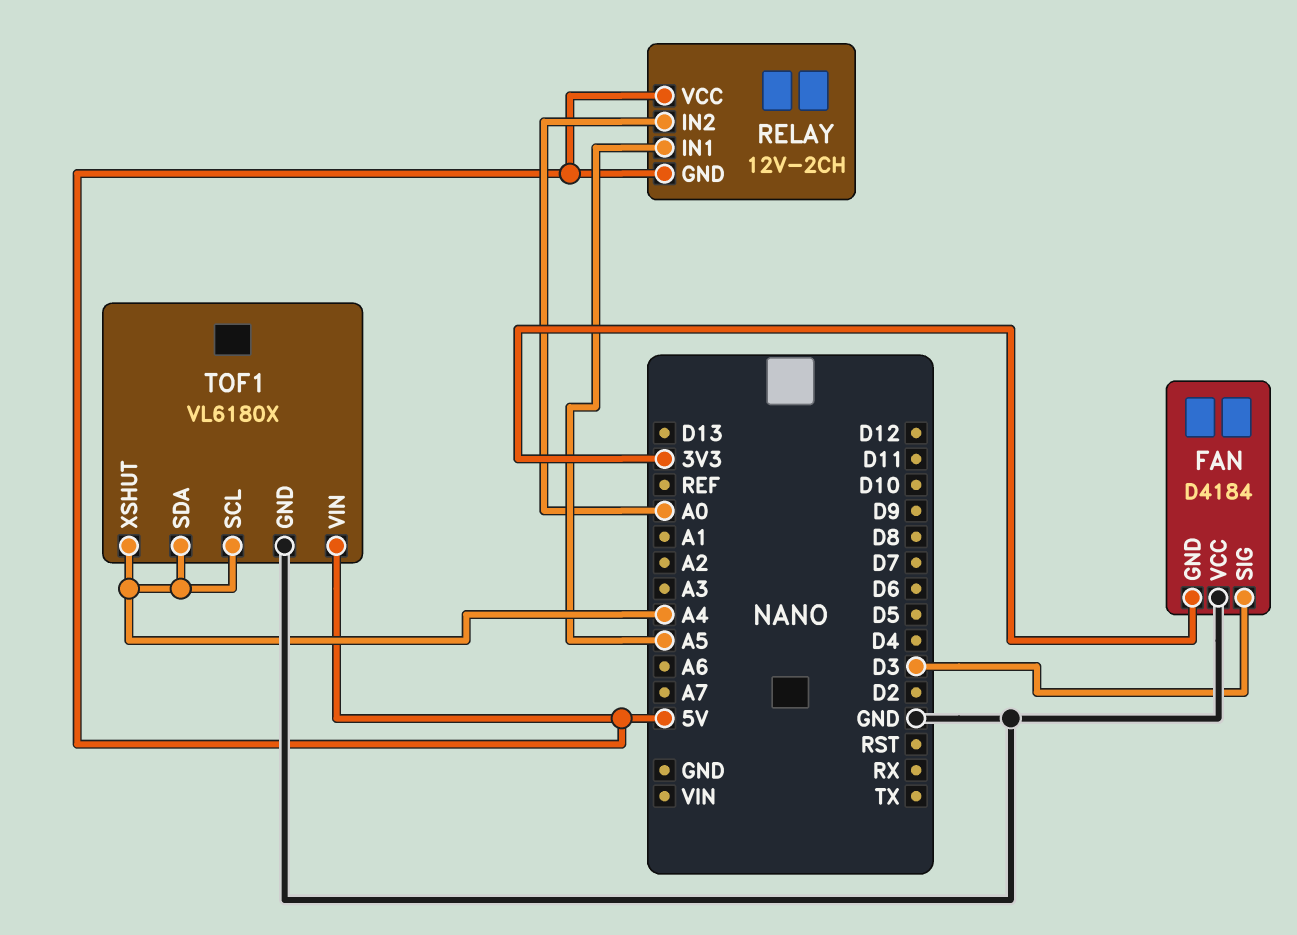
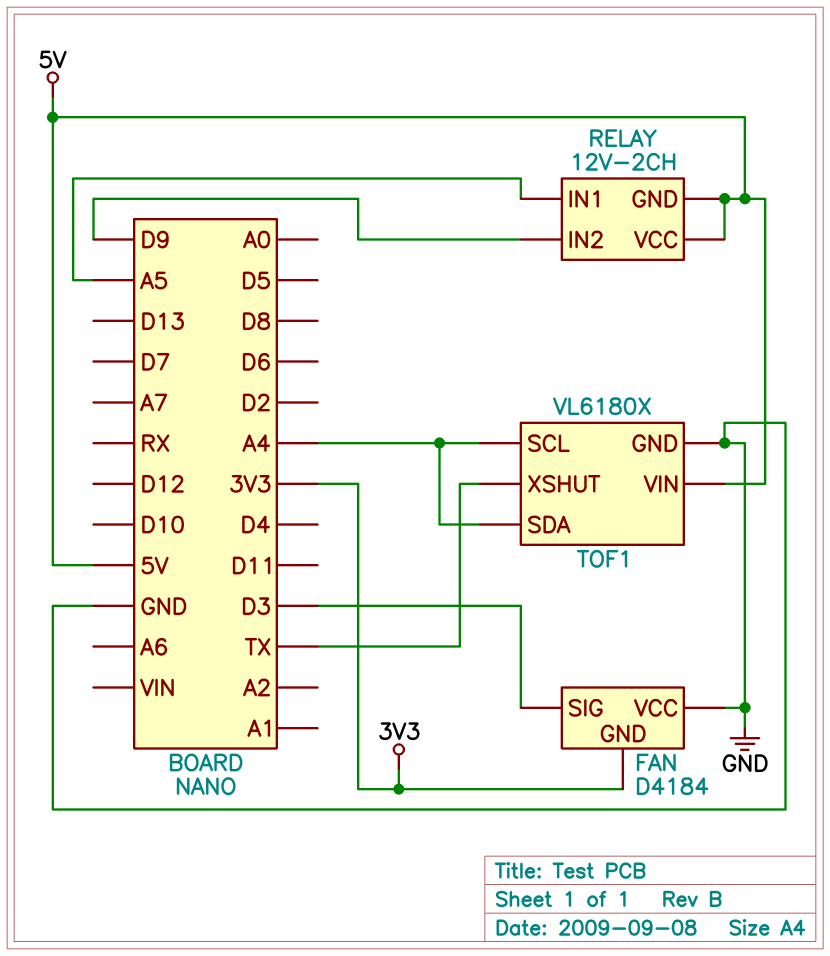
RELAY pin IN2: A0 -> D9
TOF1 pin XSHUT: A4 -> TX

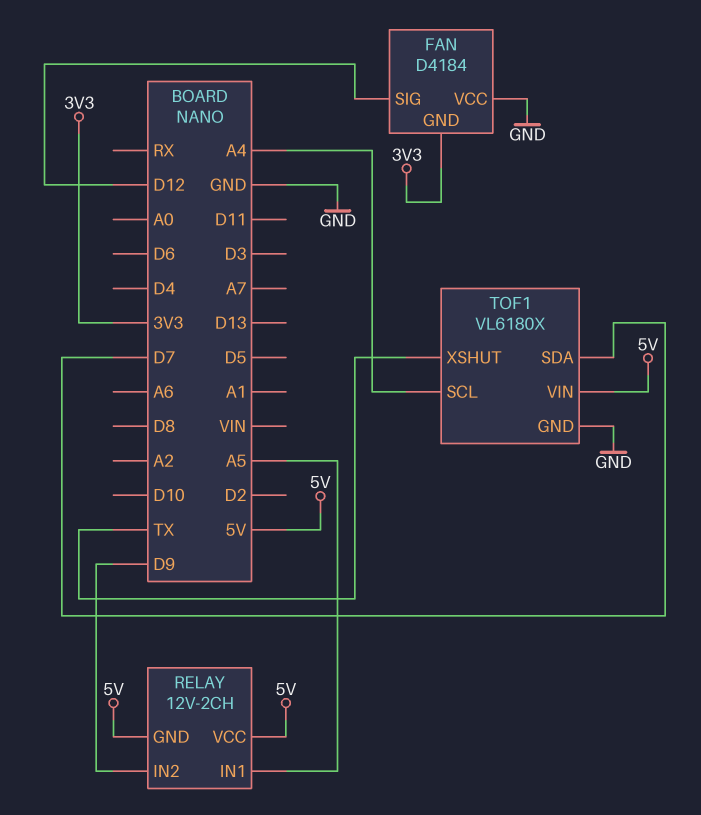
FAN pin SIG: D3 -> D12
TOF1 pin SDA: A4 -> D7

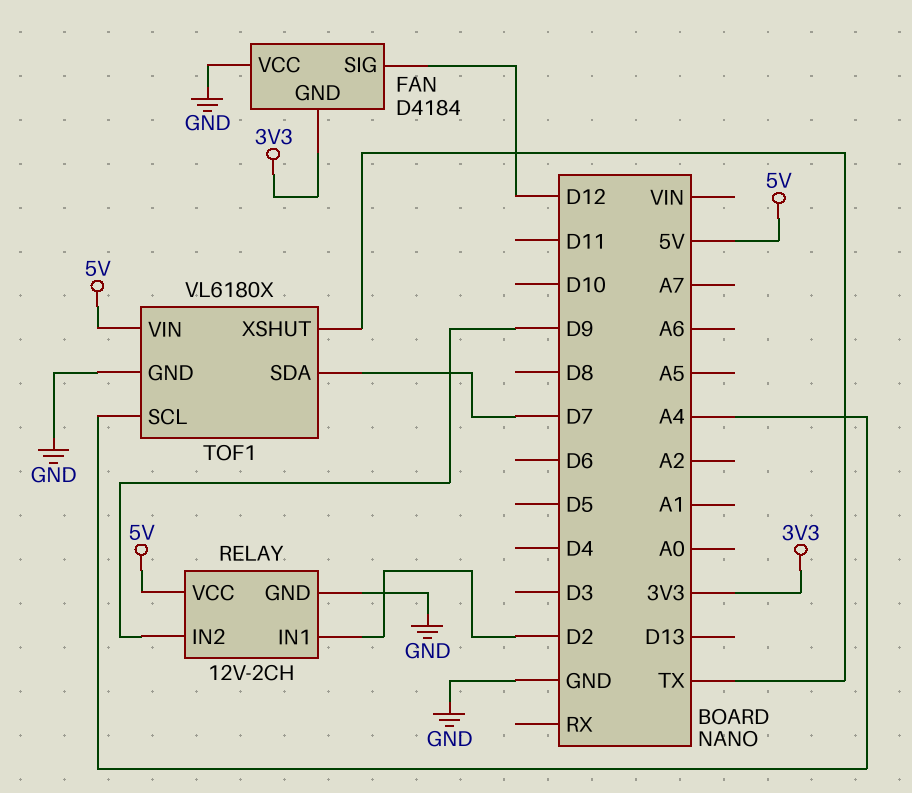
RELAY pin GND: 5V -> GND
RELAY pin IN1: A5 -> D2

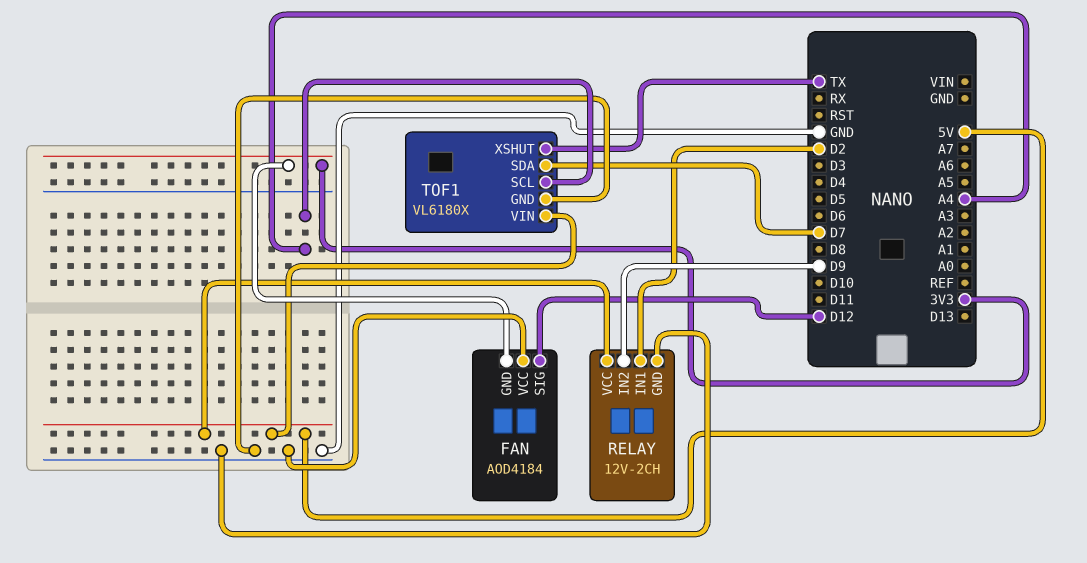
FAN: D4184 -> AOD4184

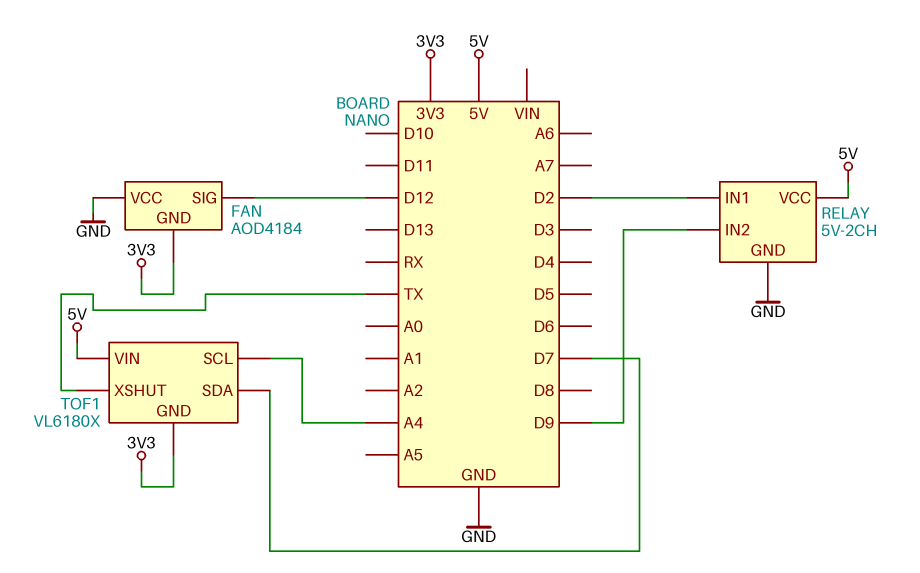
RELAY: 12V-2CH -> 5V-2CH
TOF1 pin GND: GND -> 3V3

